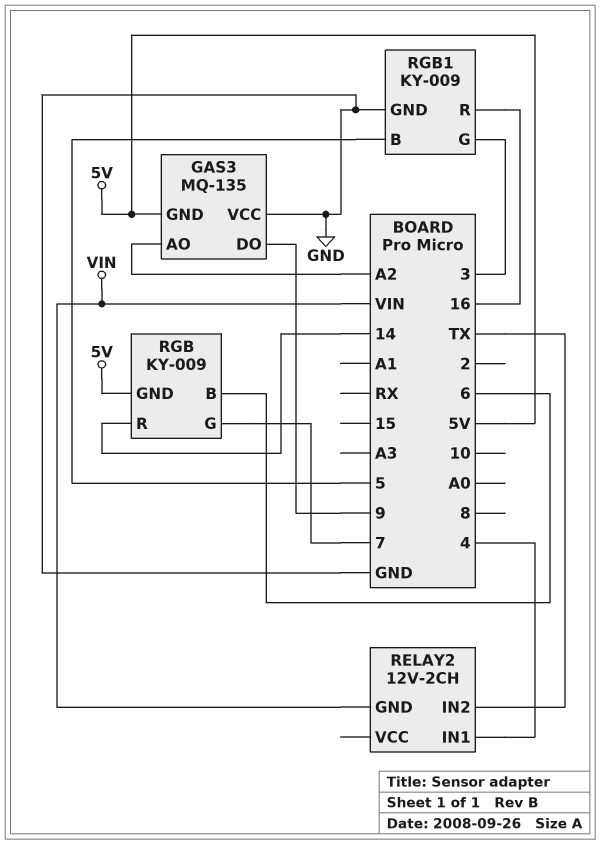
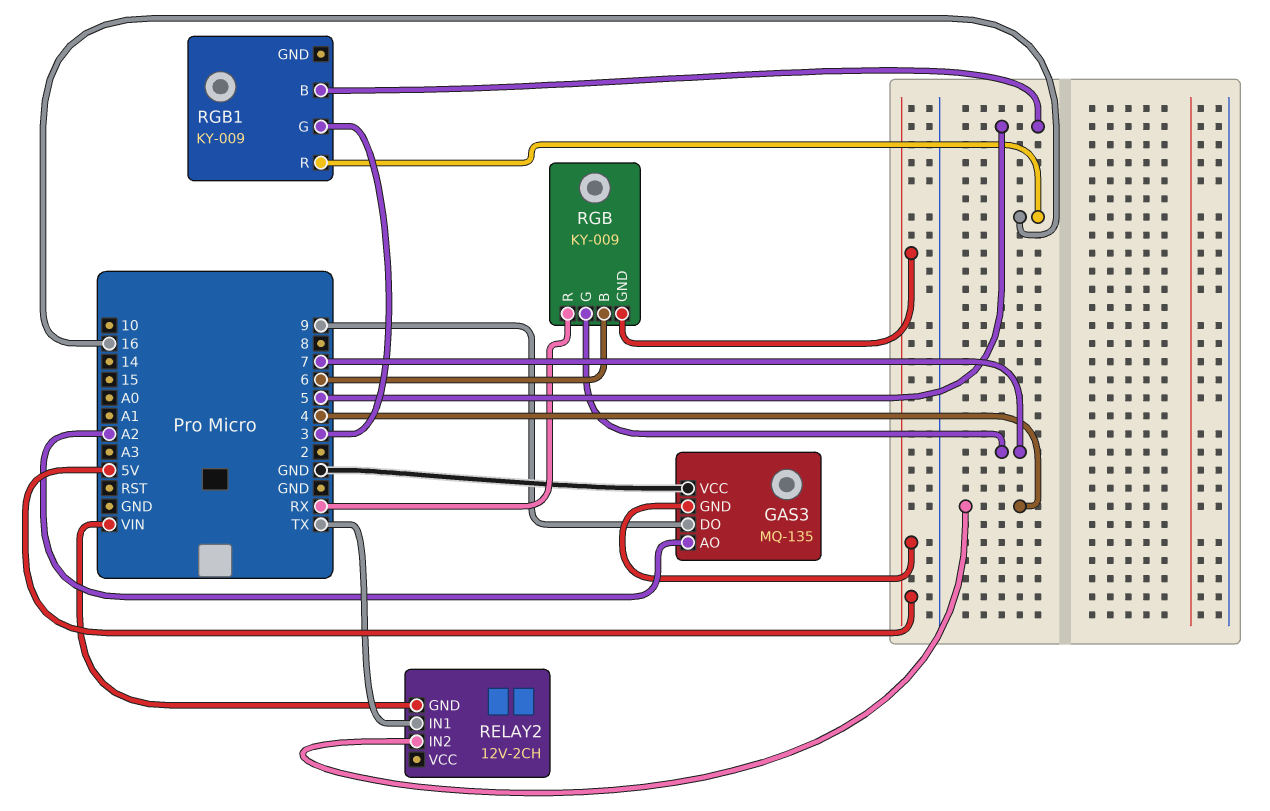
RELAY2 pin IN1: 4 -> TX
RELAY2 pin IN2: TX -> 4
RGB pin R: 14 -> RX
RGB1 pin GND: GND -> none

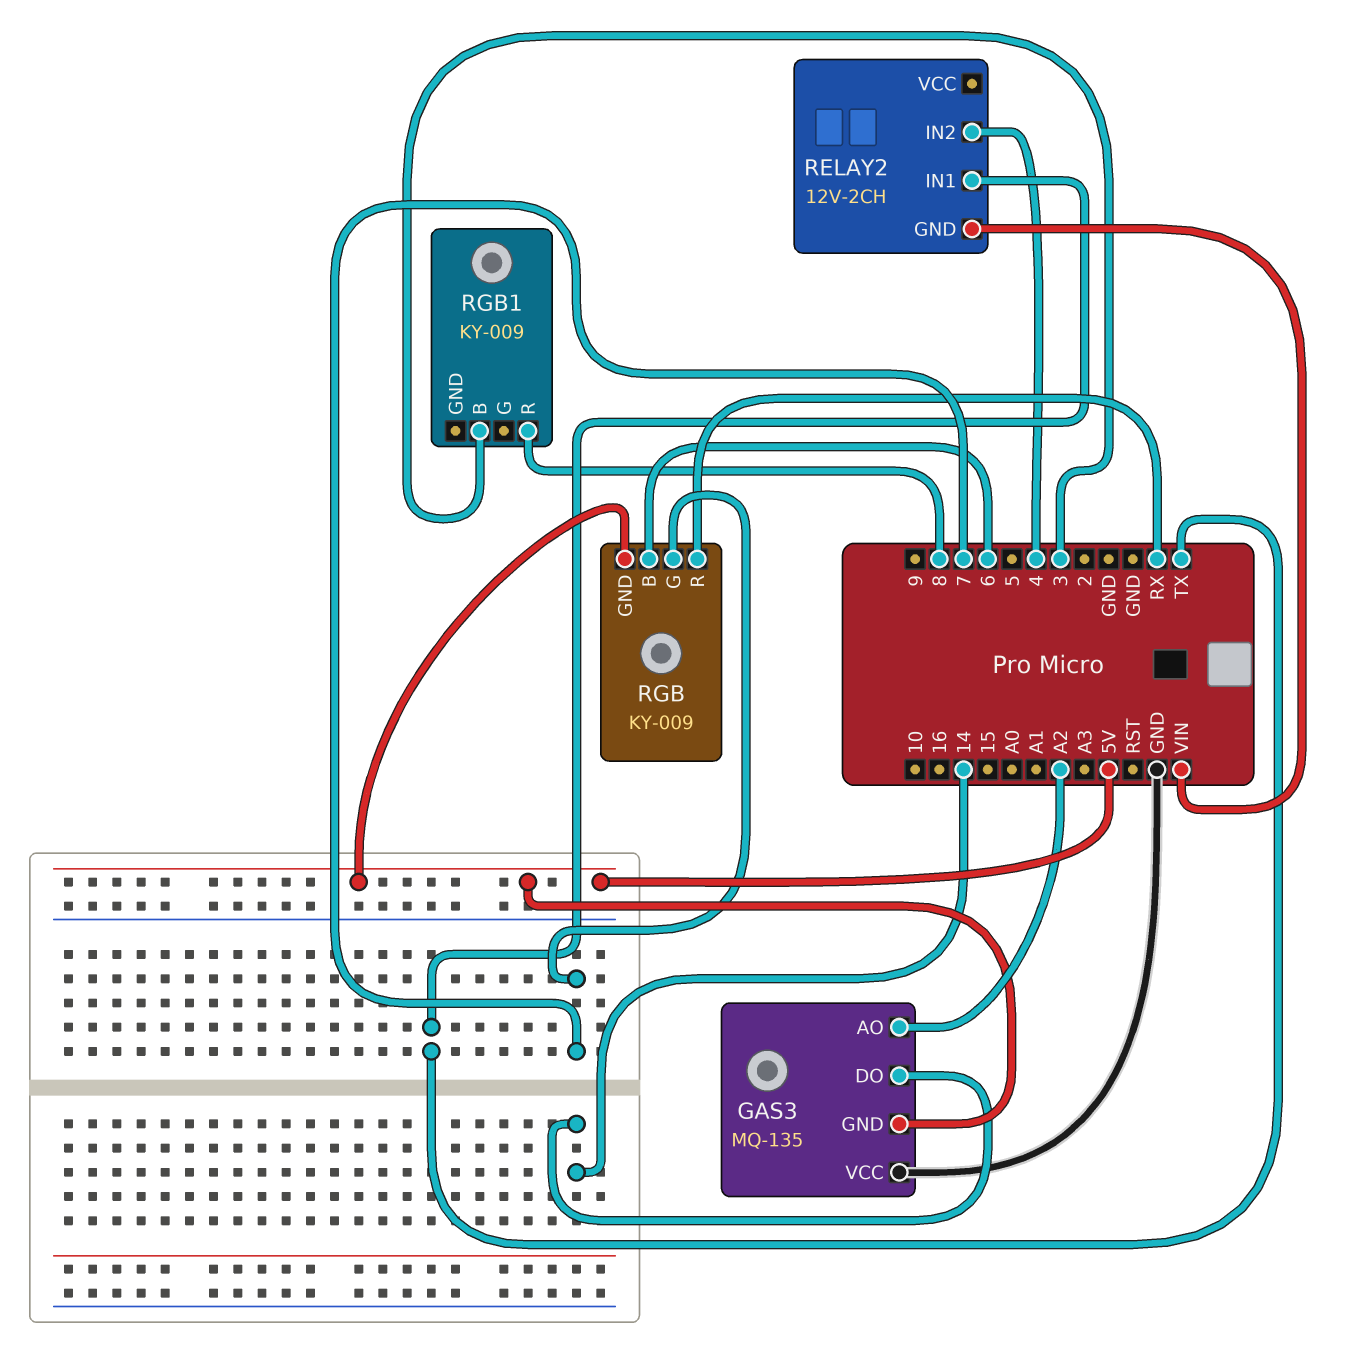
GAS3 pin DO: 9 -> 14
RGB1 pin B: 5 -> 3
RGB1 pin G: 3 -> none
RGB1 pin R: 16 -> 8

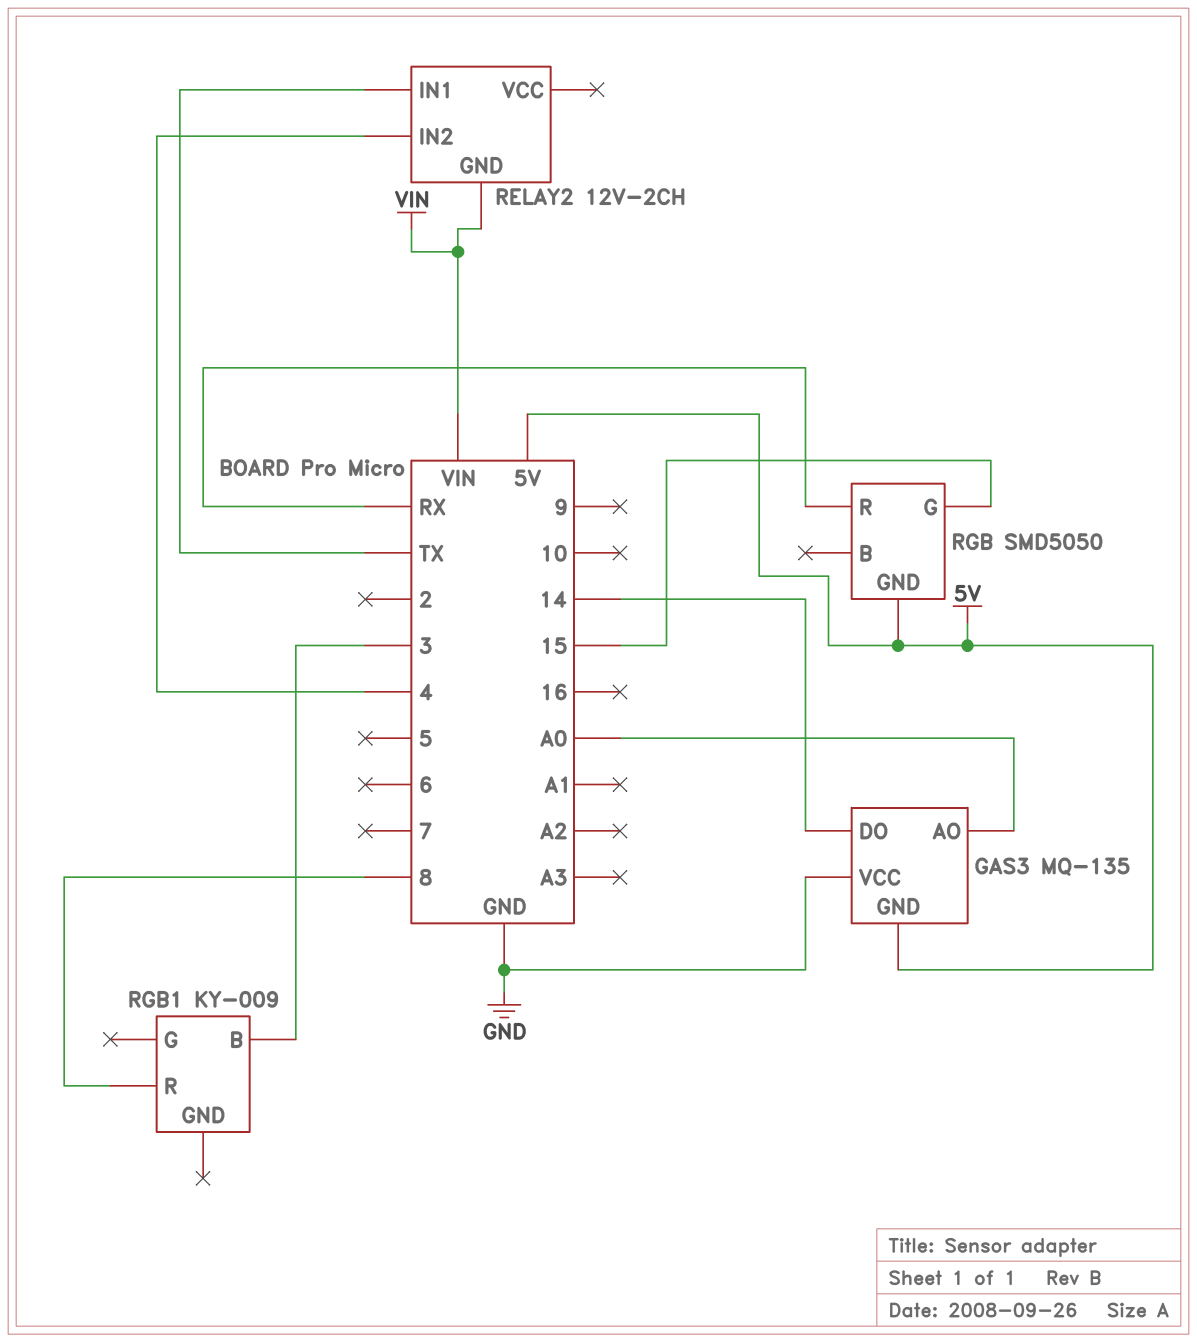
GAS3 pin AO: A2 -> A0
RGB: KY-009 -> SMD5050
RGB pin B: 6 -> none
RGB pin G: 7 -> 15

